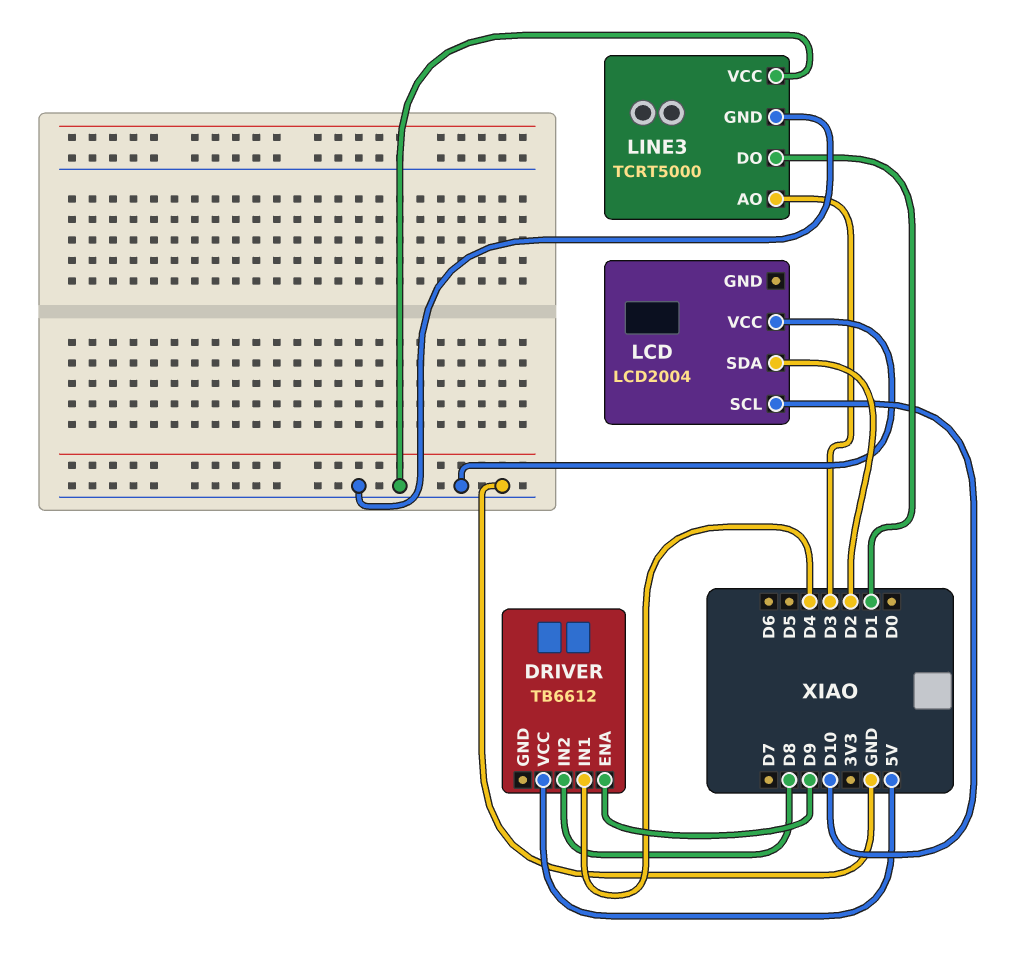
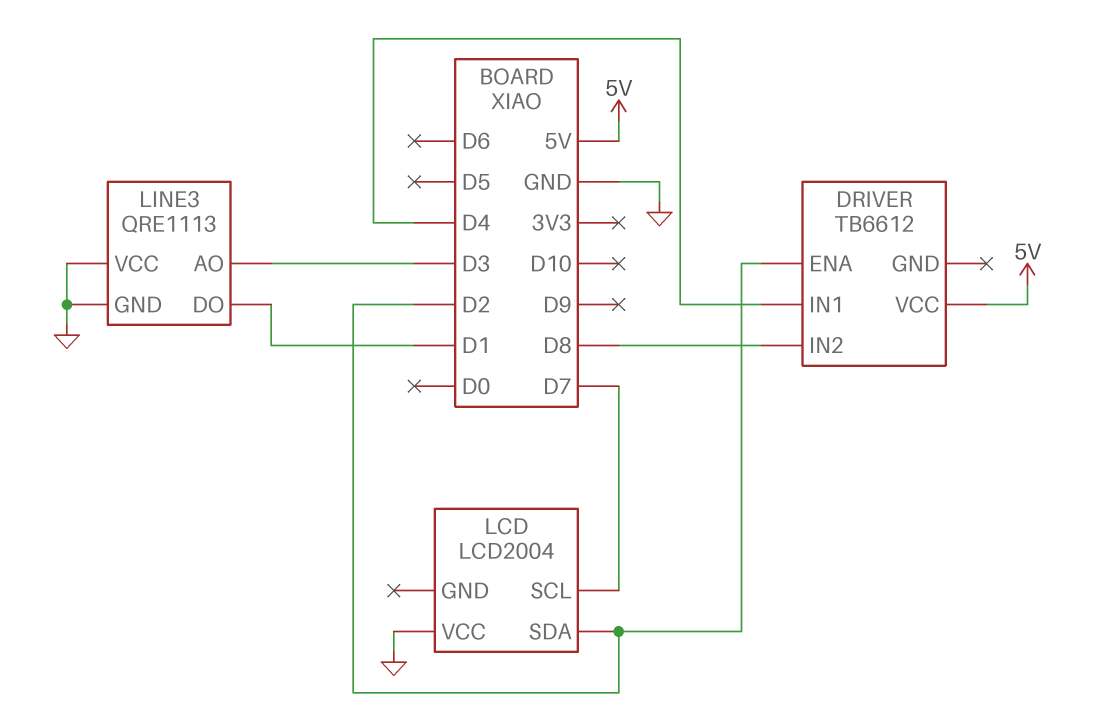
DRIVER pin ENA: D9 -> D2
LCD pin SCL: D10 -> D7
LINE3: TCRT5000 -> QRE1113

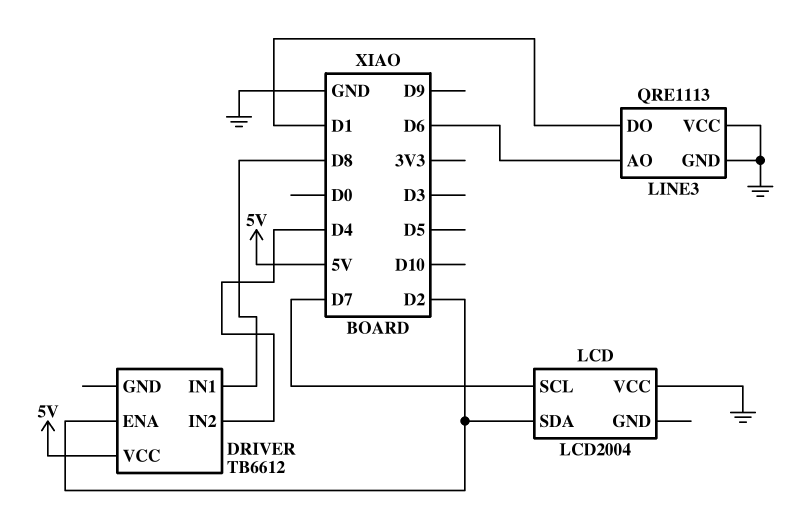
DRIVER pin IN1: D4 -> D8
DRIVER pin IN2: D8 -> D4
LINE3 pin AO: D3 -> D6

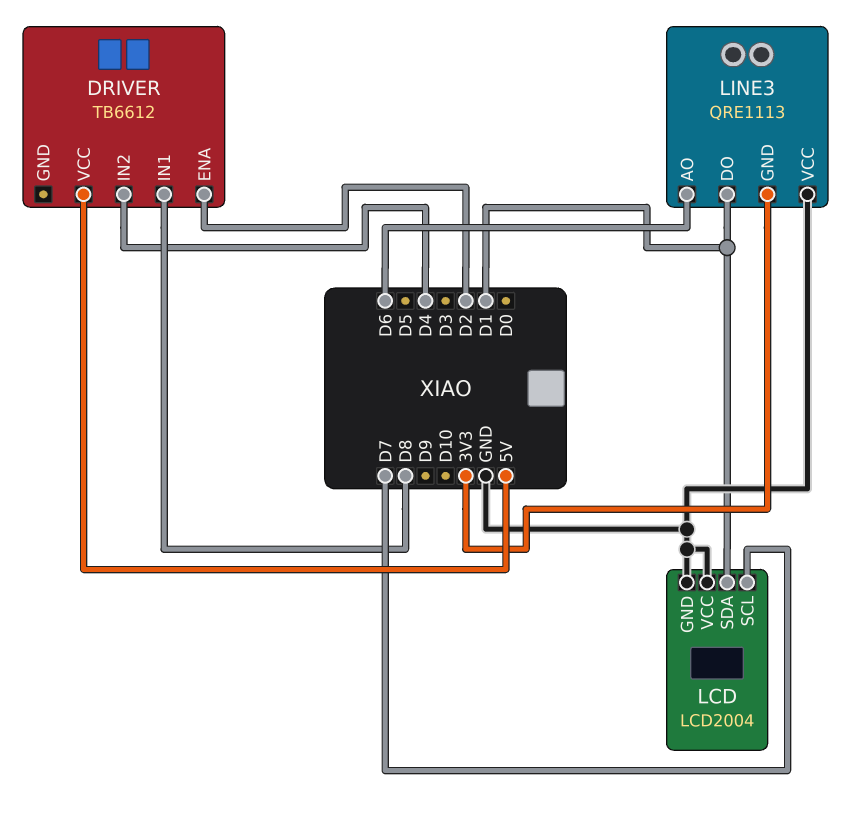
LCD pin GND: none -> GND
LCD pin SDA: D2 -> D1
LINE3 pin GND: GND -> 3V3

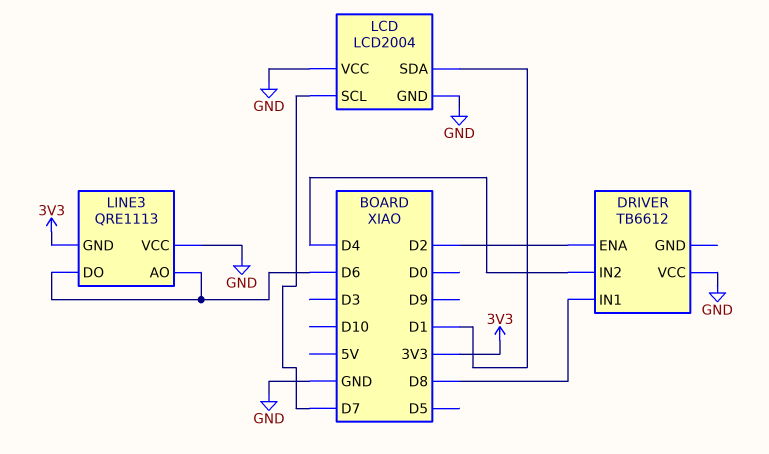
DRIVER pin VCC: 5V -> GND
LINE3 pin DO: D1 -> D6

